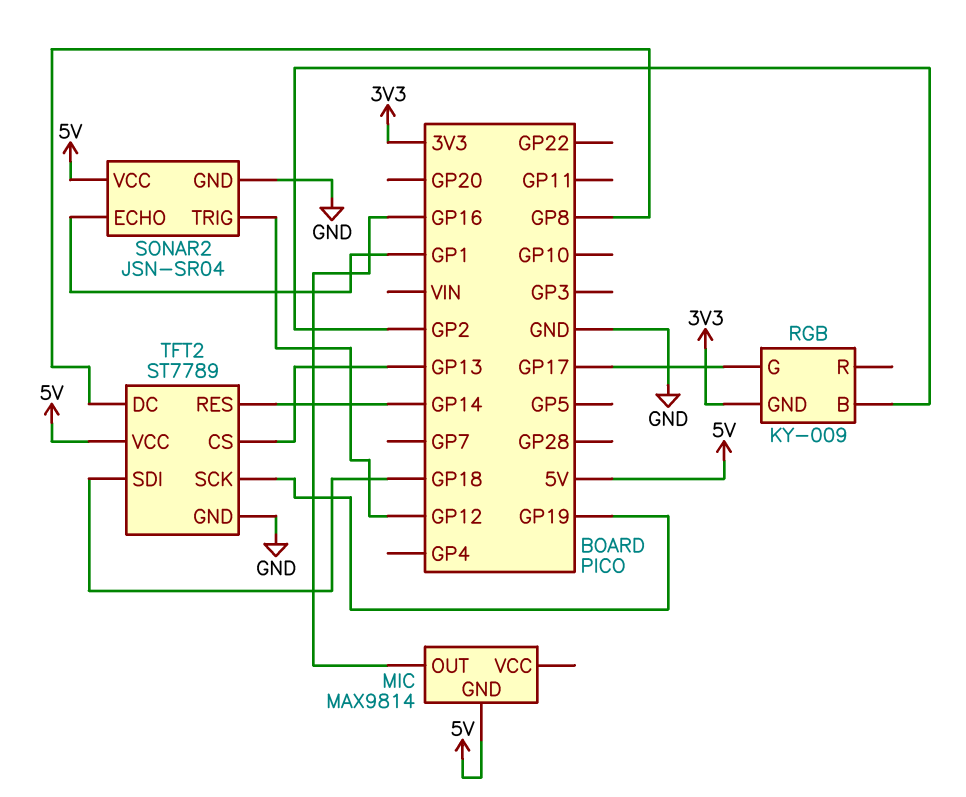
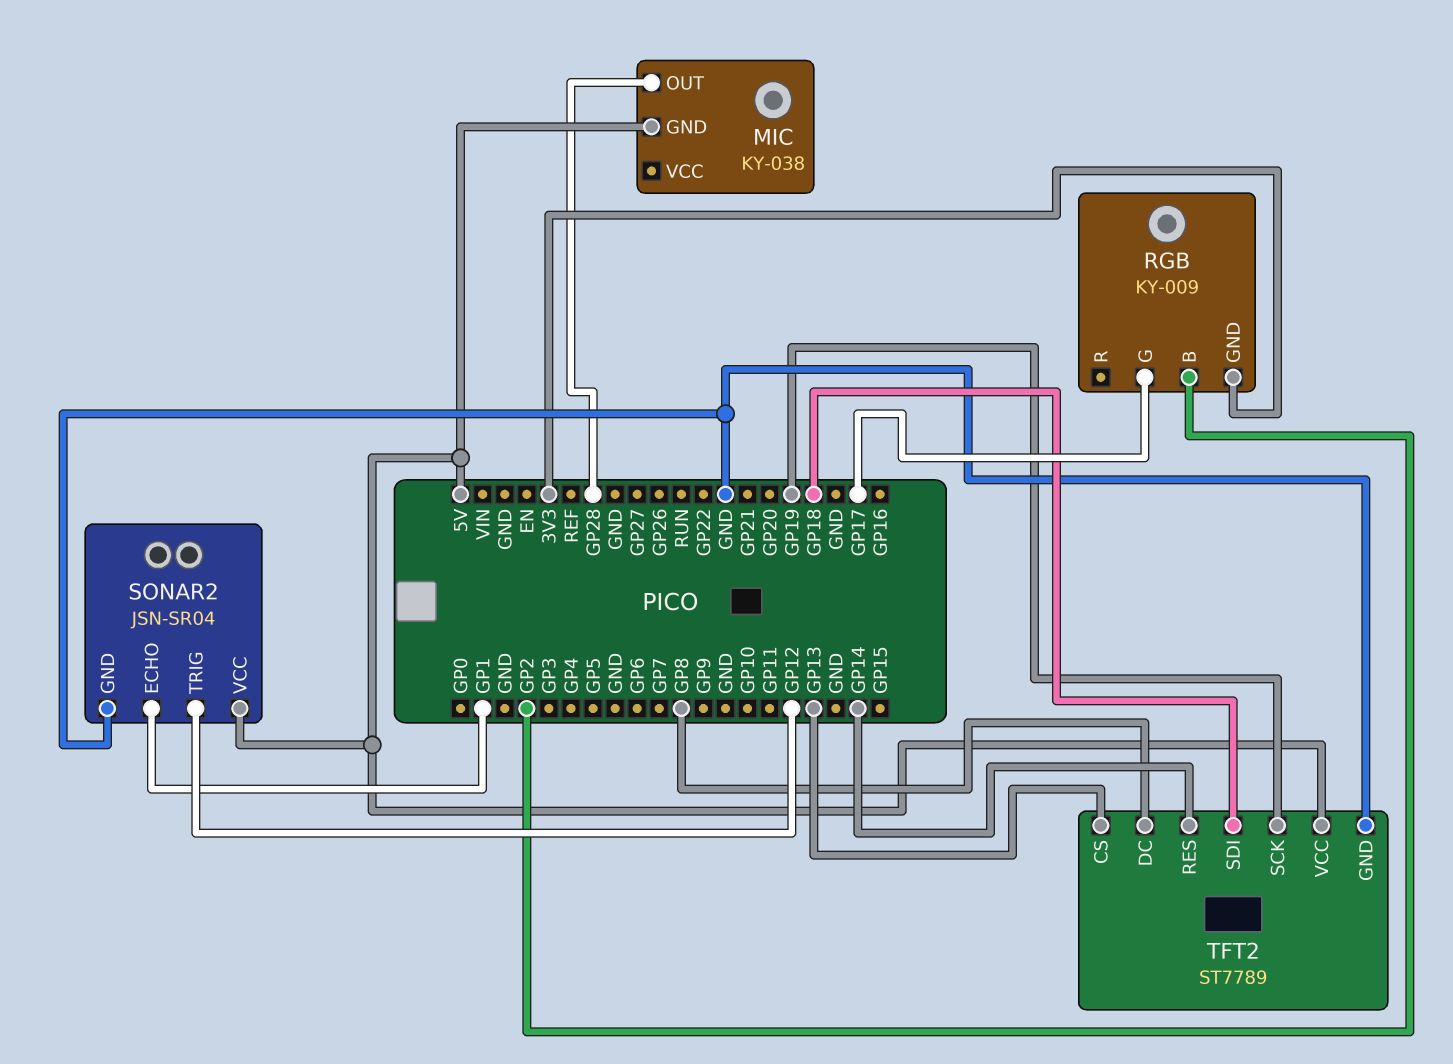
MIC: MAX9814 -> KY-038
MIC pin OUT: GP16 -> GP28

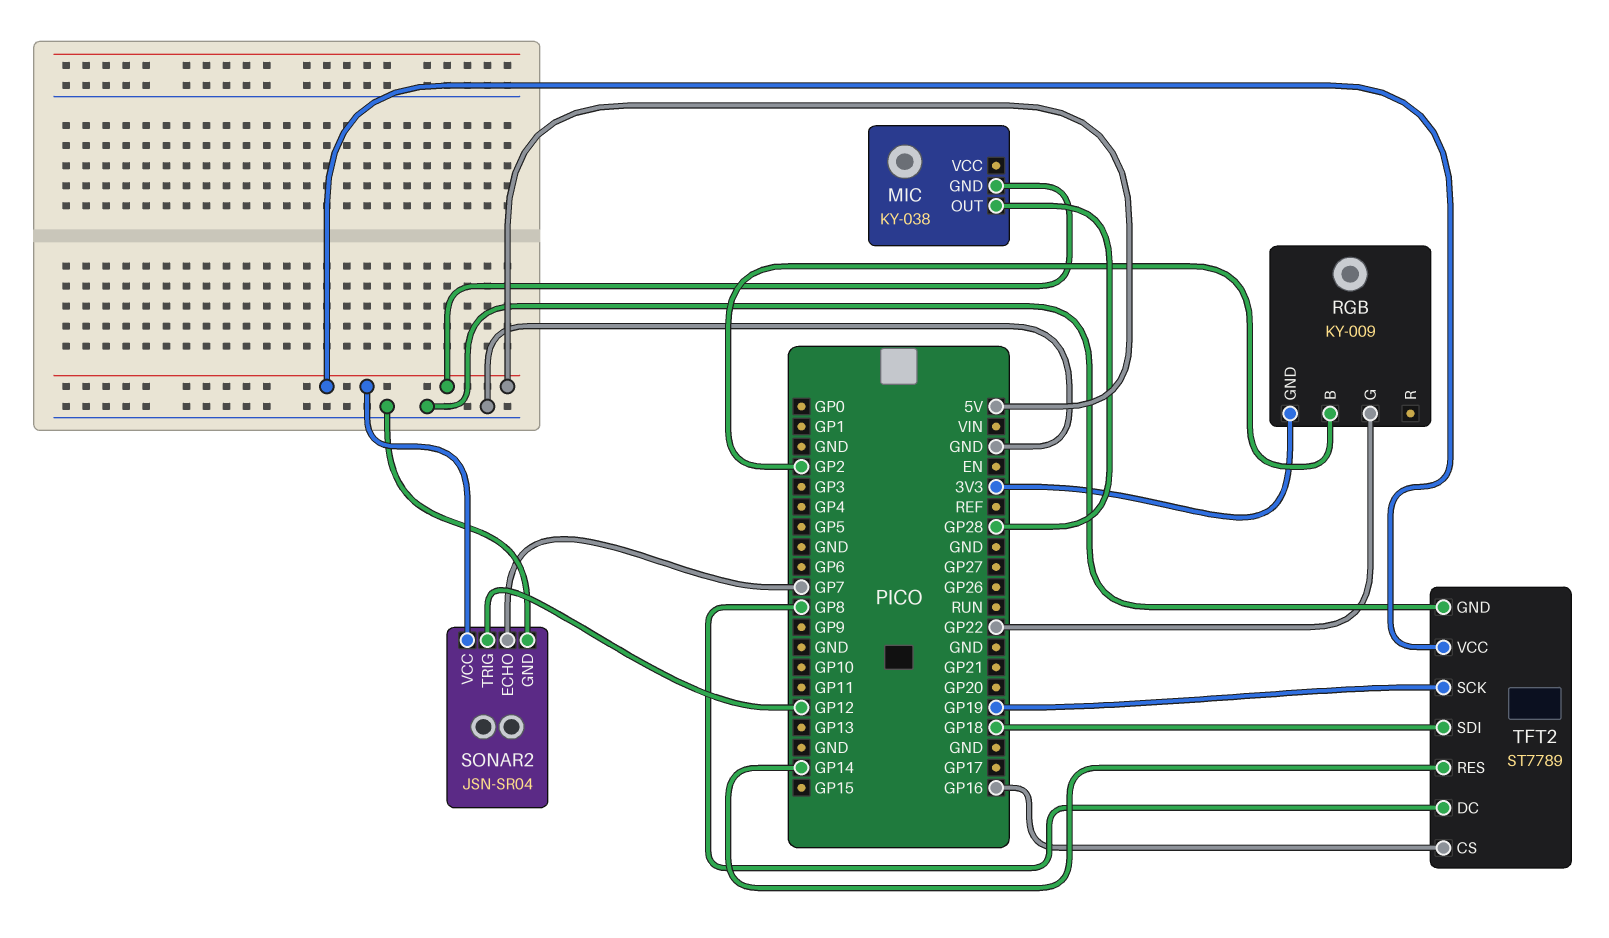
RGB pin G: GP17 -> GP22
SONAR2 pin ECHO: GP1 -> GP7
TFT2 pin CS: GP13 -> GP16

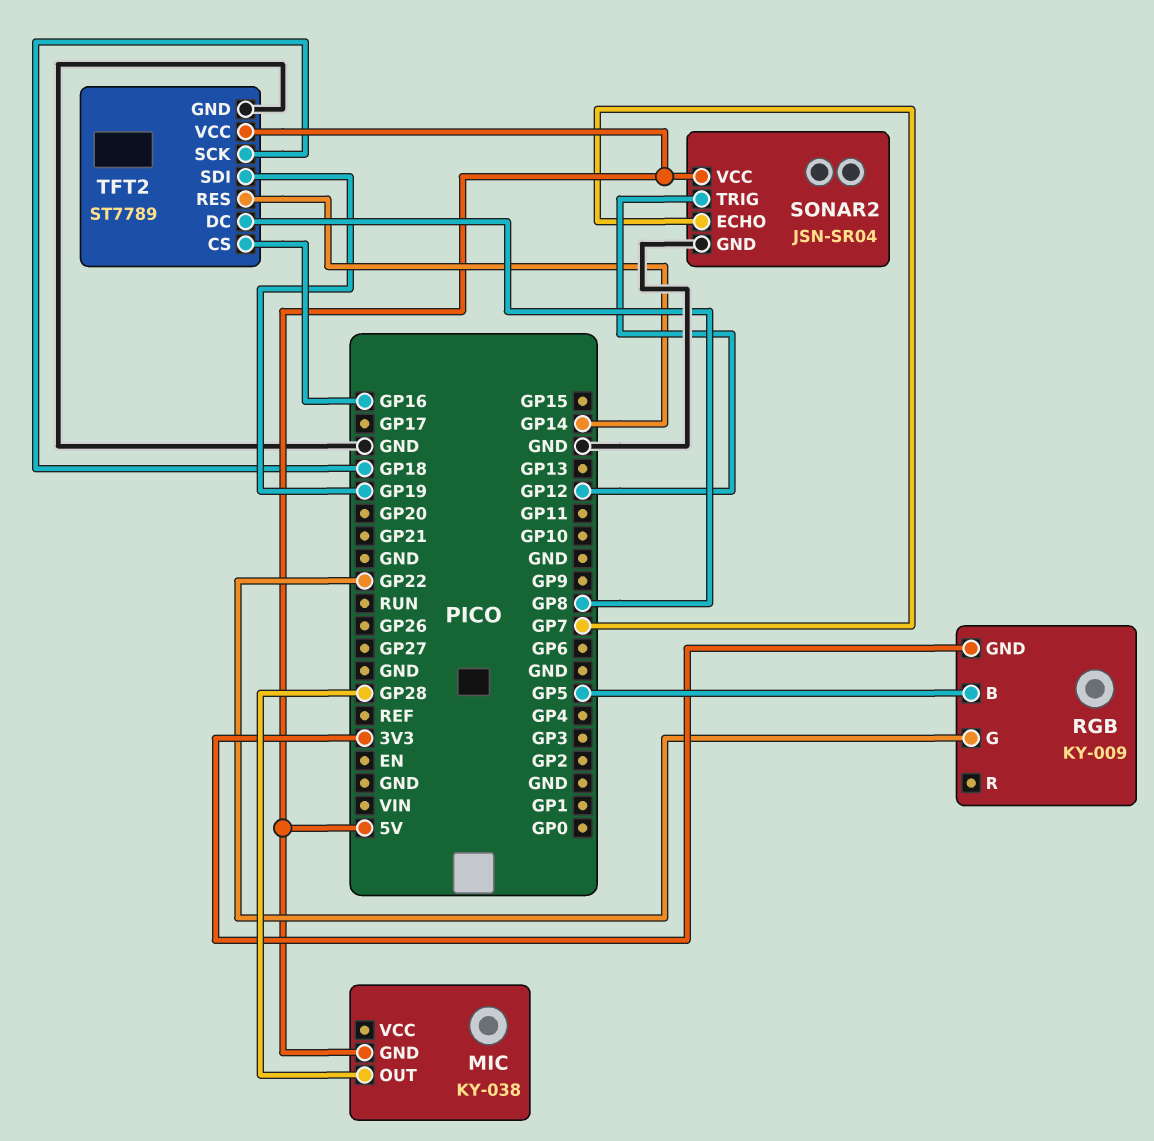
RGB pin B: GP2 -> GP5
TFT2 pin SCK: GP19 -> GP18
TFT2 pin SDI: GP18 -> GP19

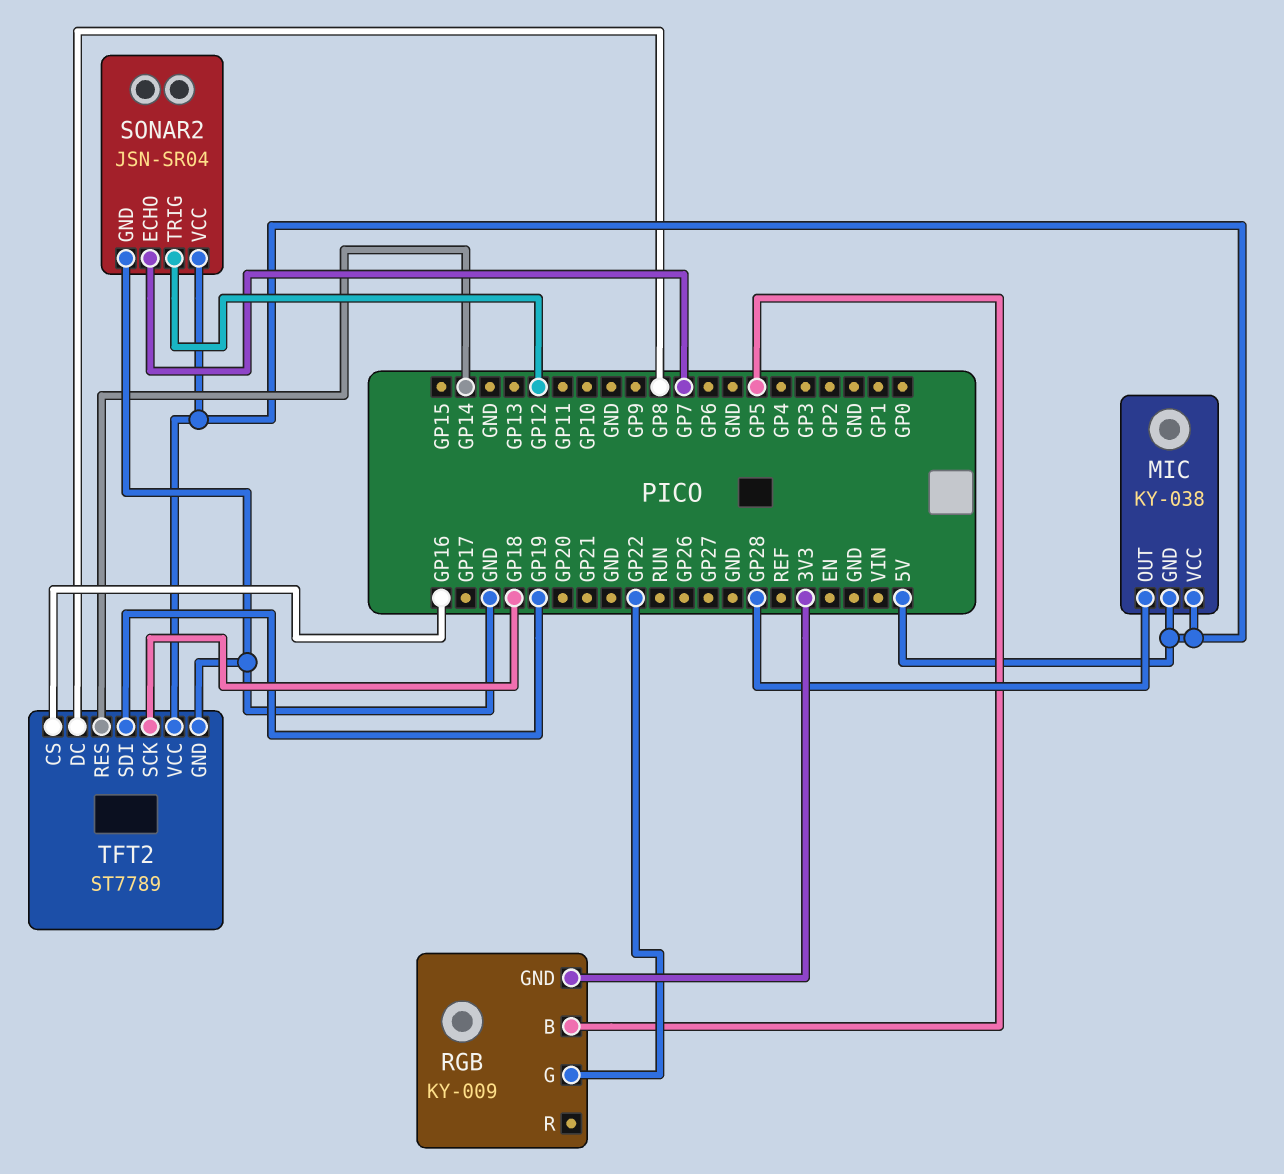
MIC pin VCC: none -> 5V

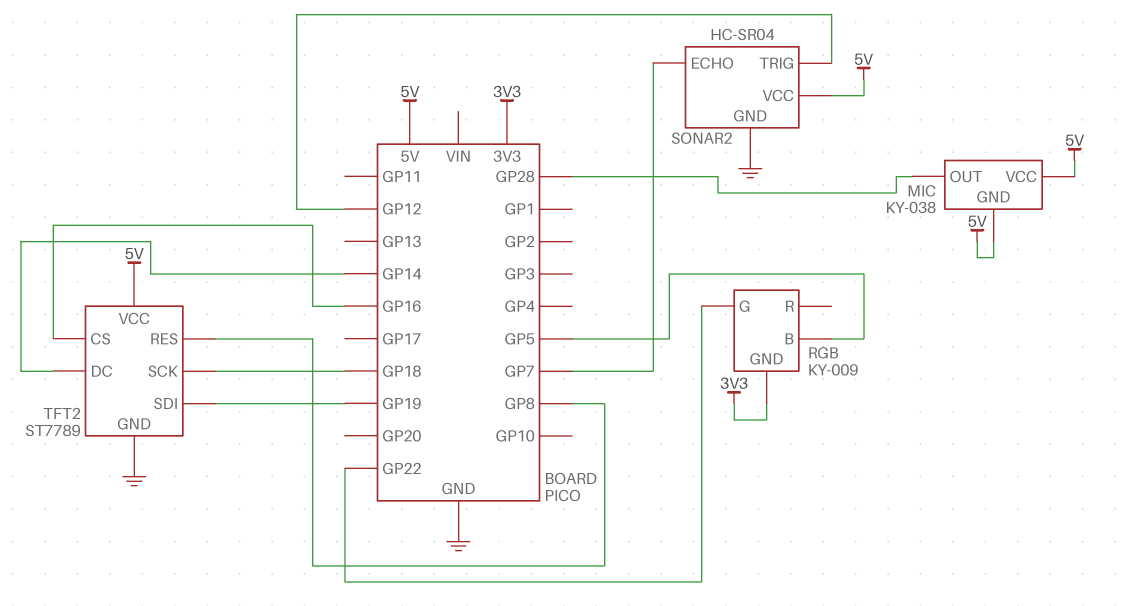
SONAR2: JSN-SR04 -> HC-SR04
TFT2 pin DC: GP8 -> GP14
TFT2 pin RES: GP14 -> GP8

